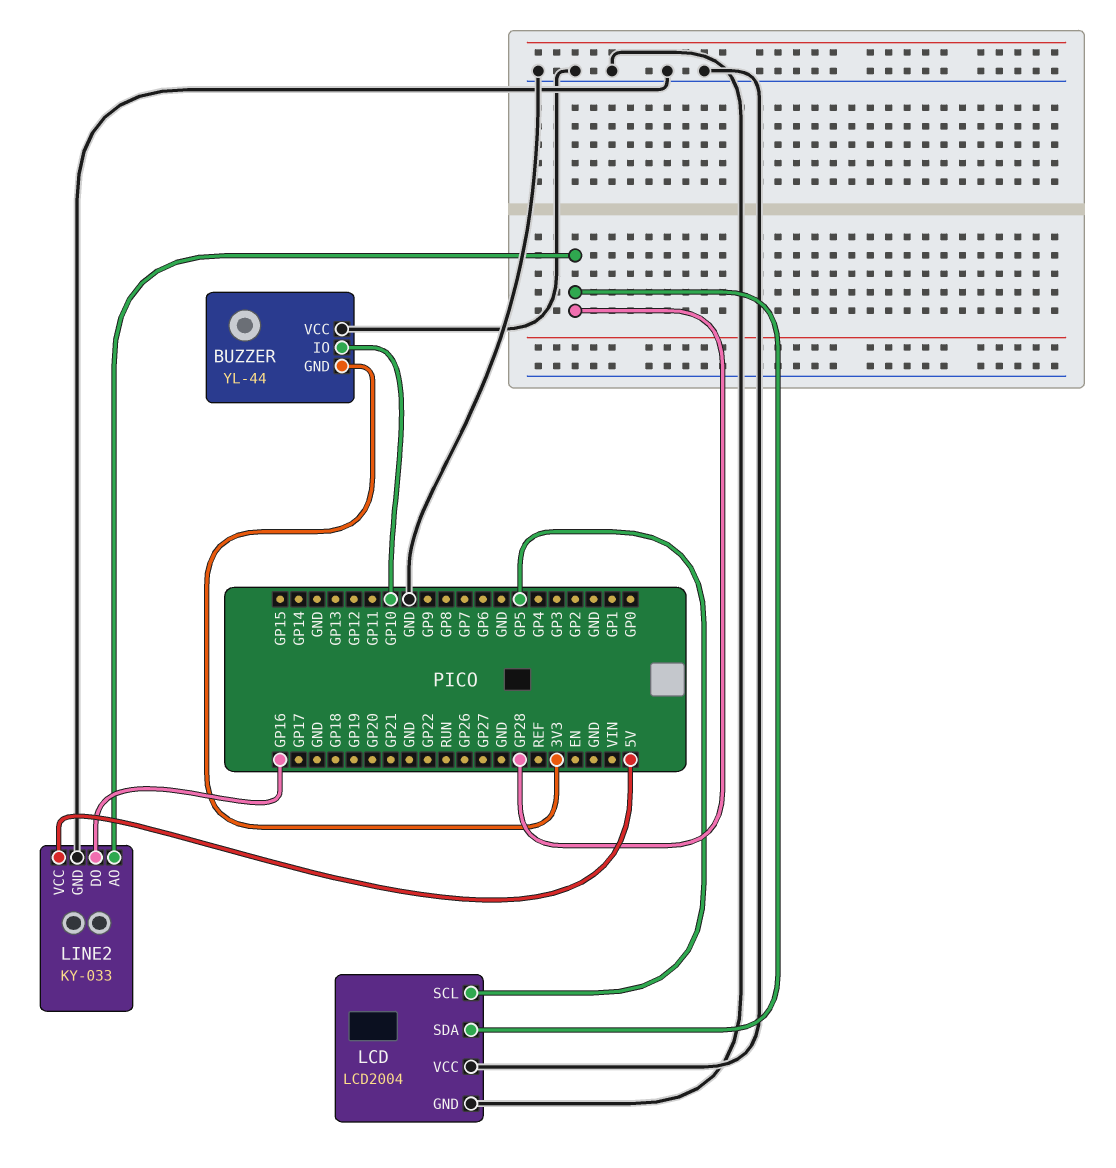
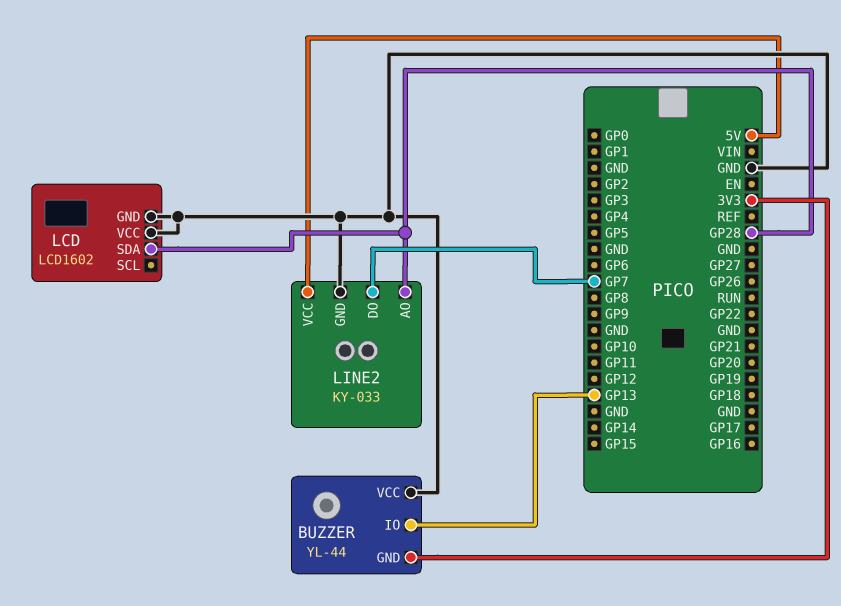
BUZZER pin IO: GP10 -> GP13
LCD: LCD2004 -> LCD1602
LCD pin SCL: GP5 -> none
LINE2 pin DO: GP16 -> GP7

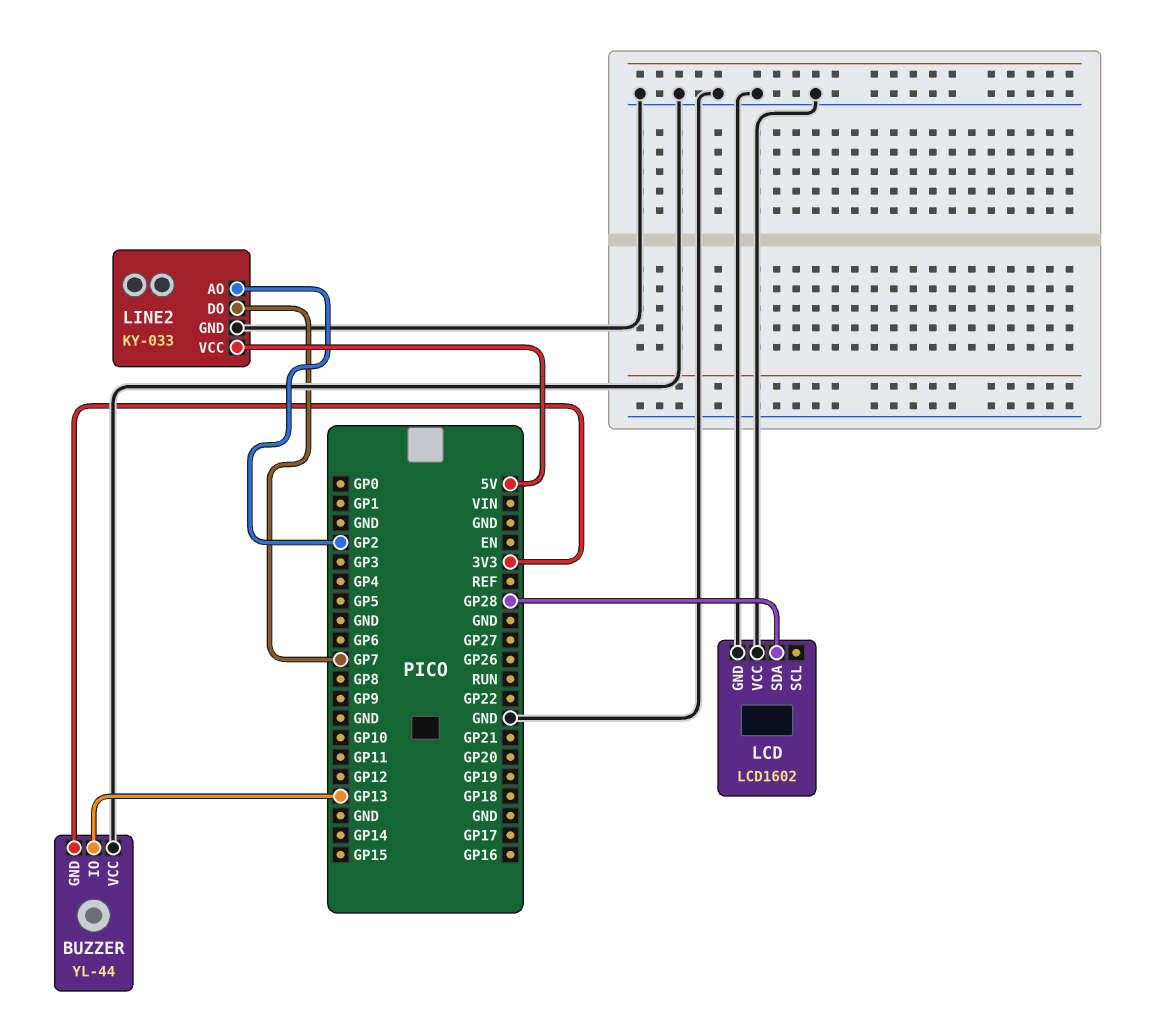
LINE2 pin AO: GP28 -> GP2

